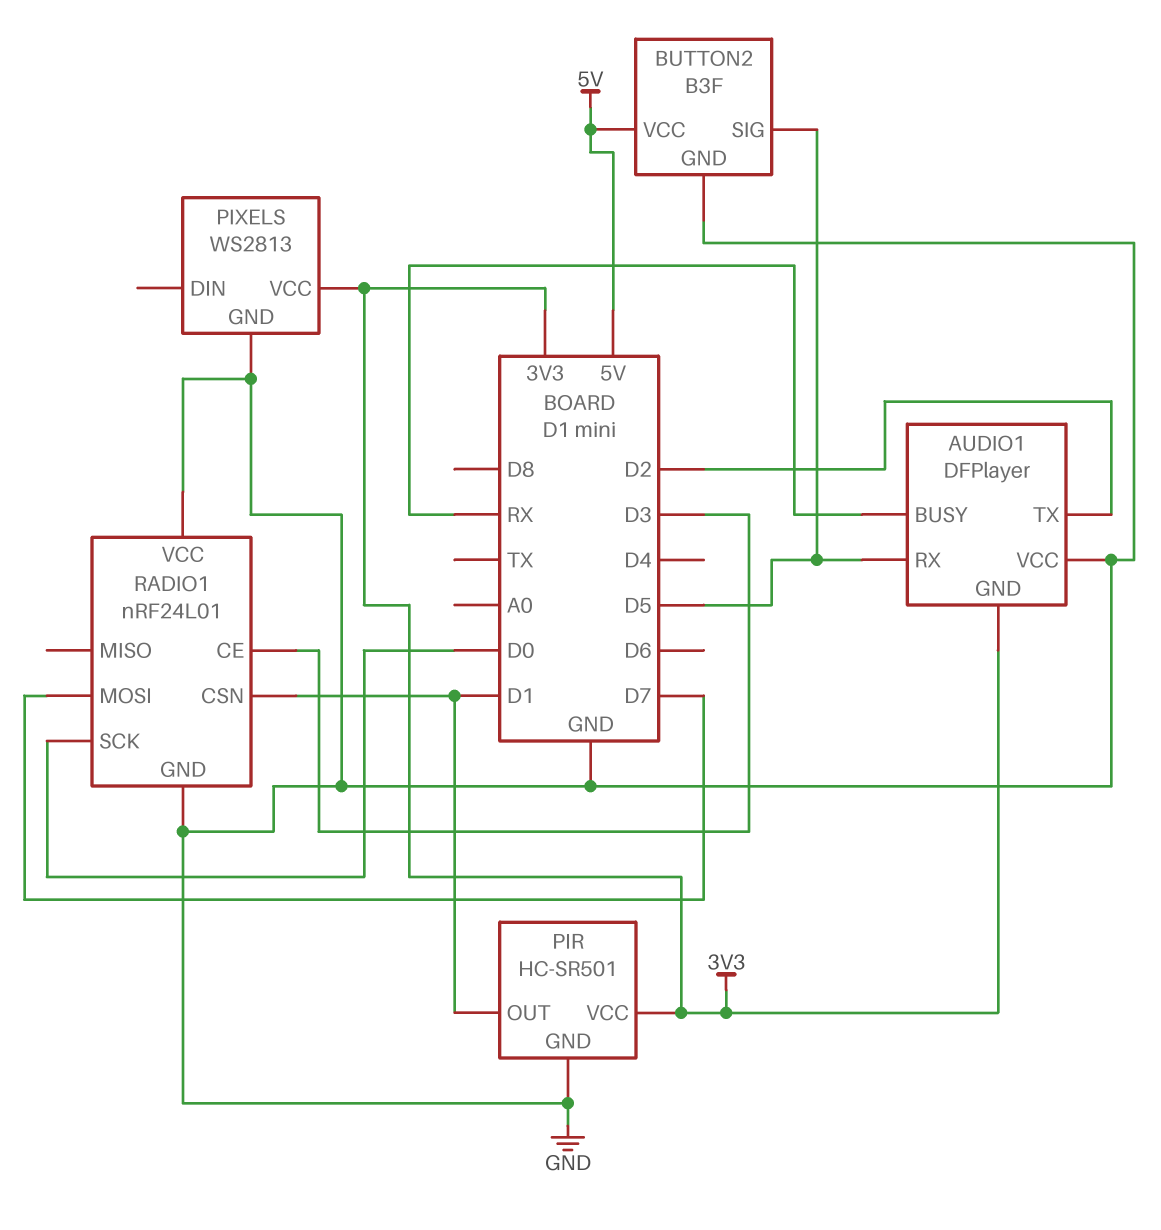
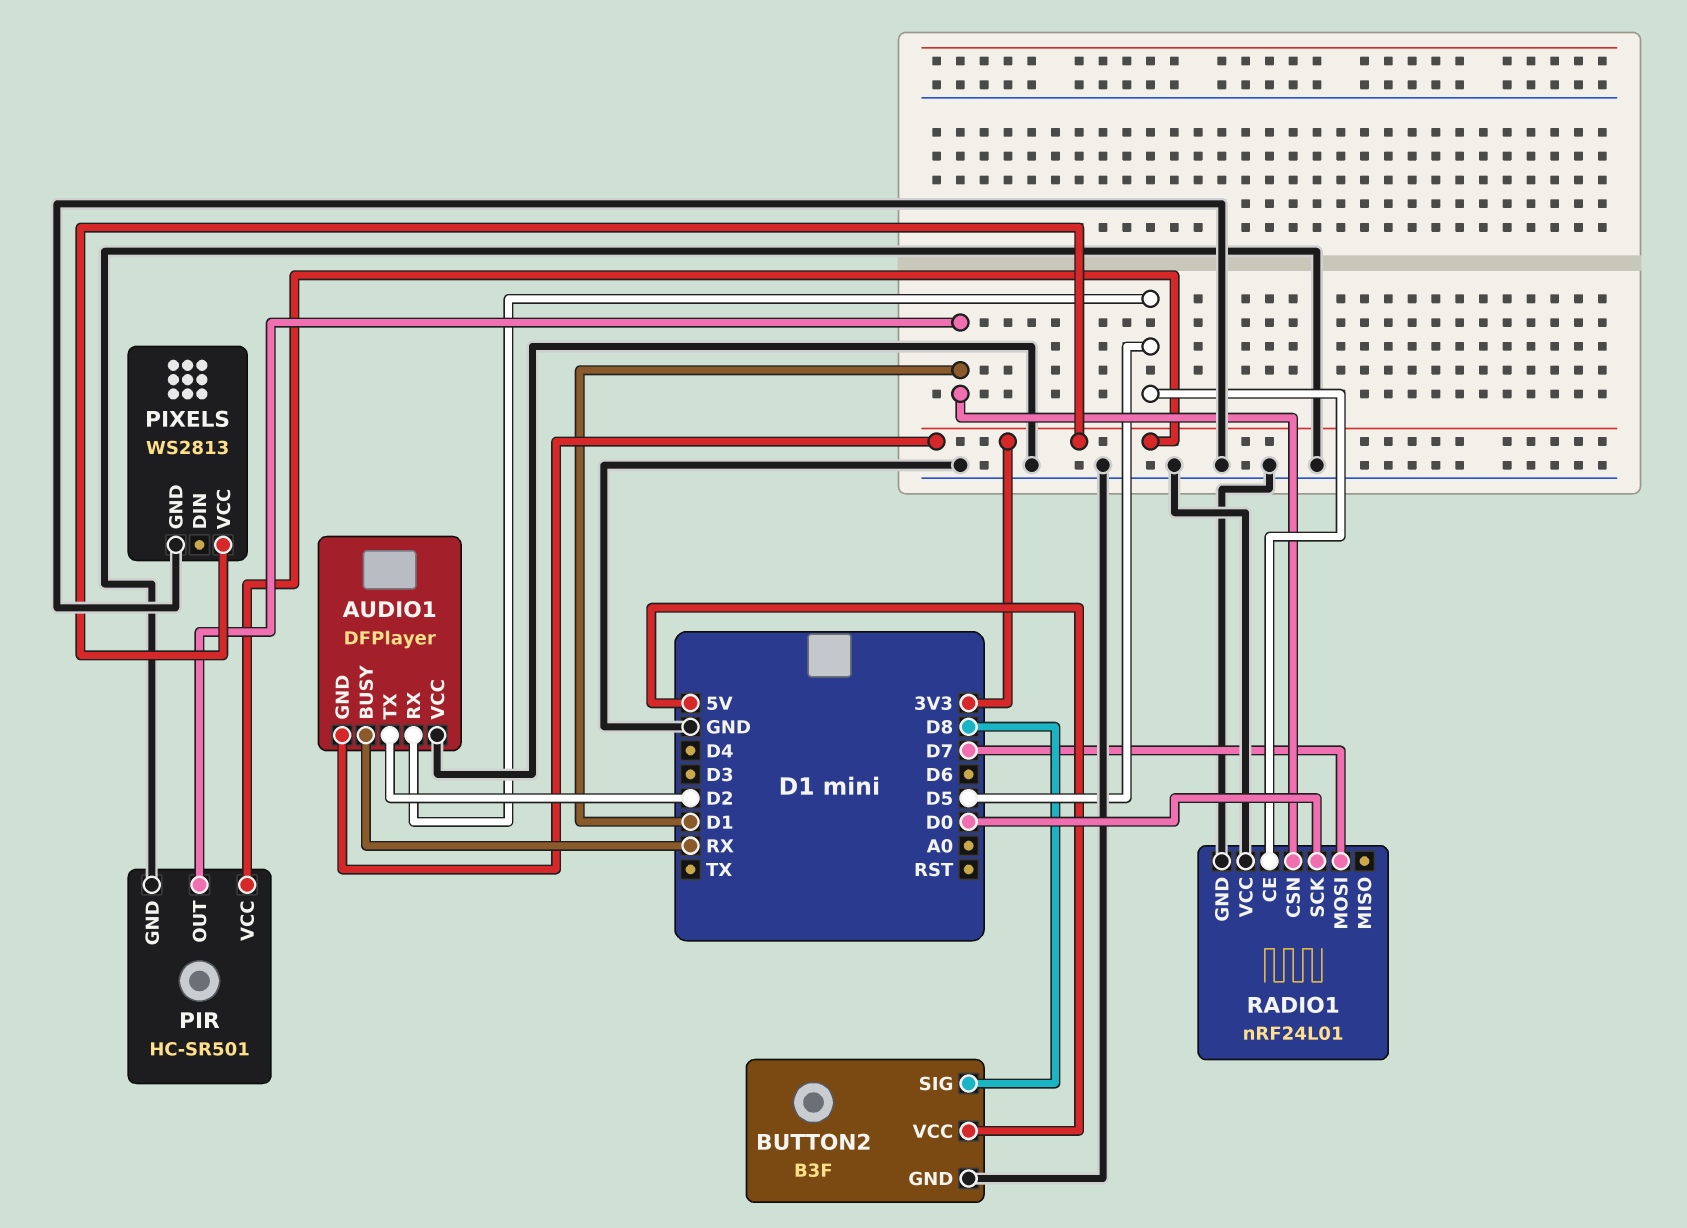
BUTTON2 pin SIG: D5 -> D8
RADIO1 pin CE: D3 -> D5

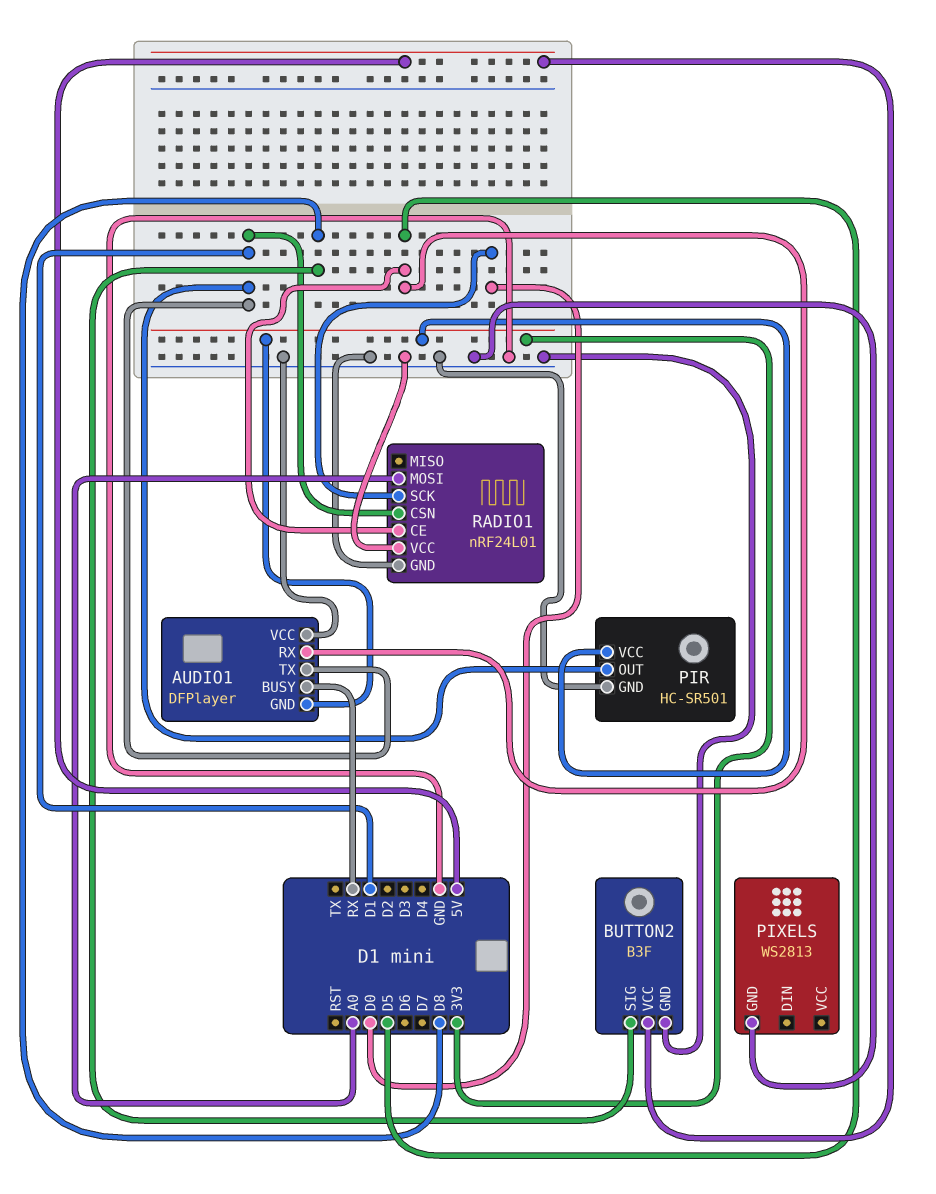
AUDIO1 pin TX: D2 -> D1
PIXELS pin VCC: 3V3 -> none
RADIO1 pin MOSI: D7 -> A0

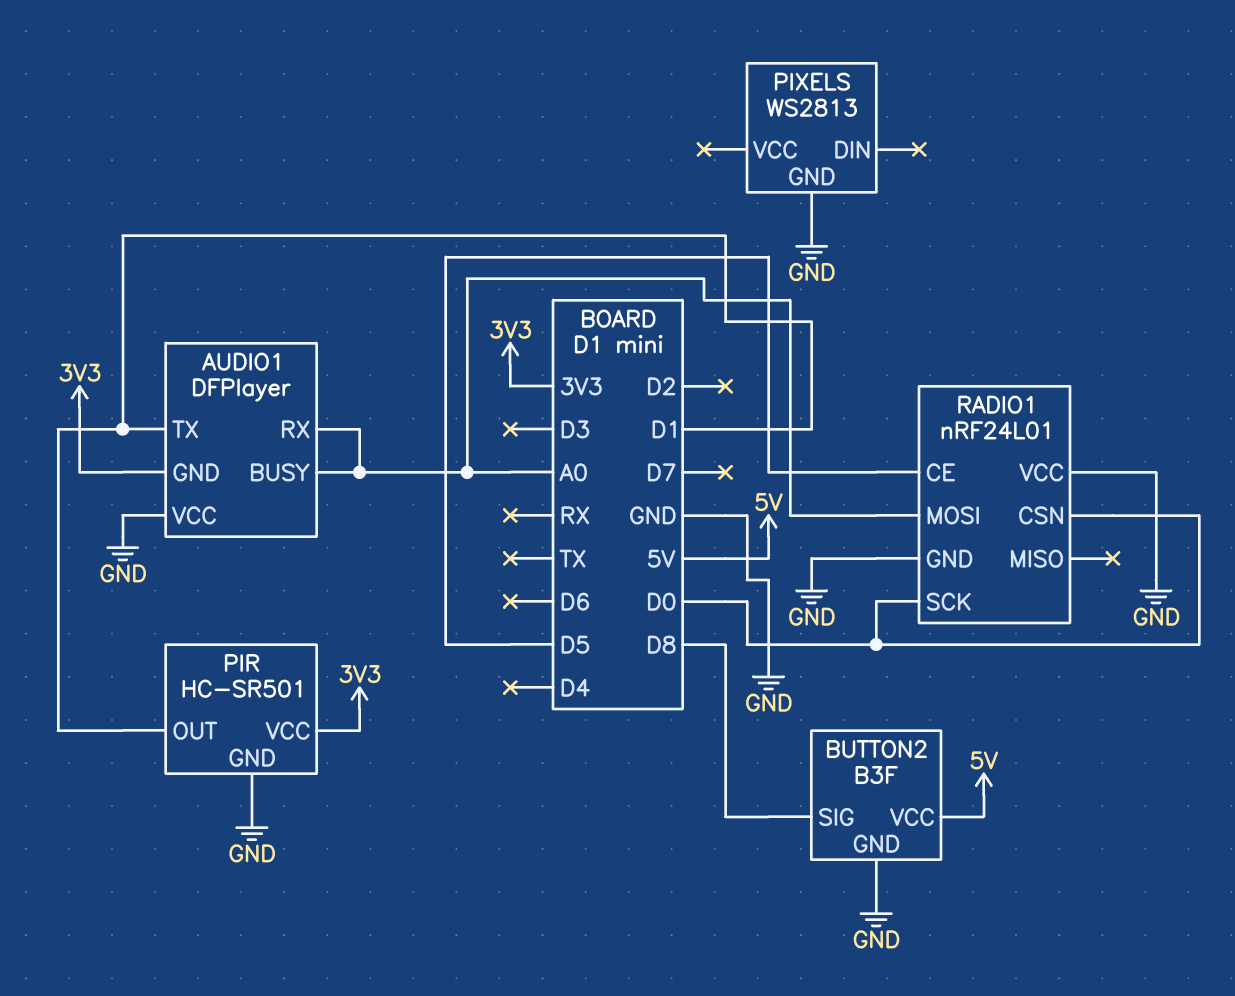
AUDIO1 pin BUSY: RX -> A0
AUDIO1 pin RX: D5 -> A0
RADIO1 pin CSN: D1 -> D0

